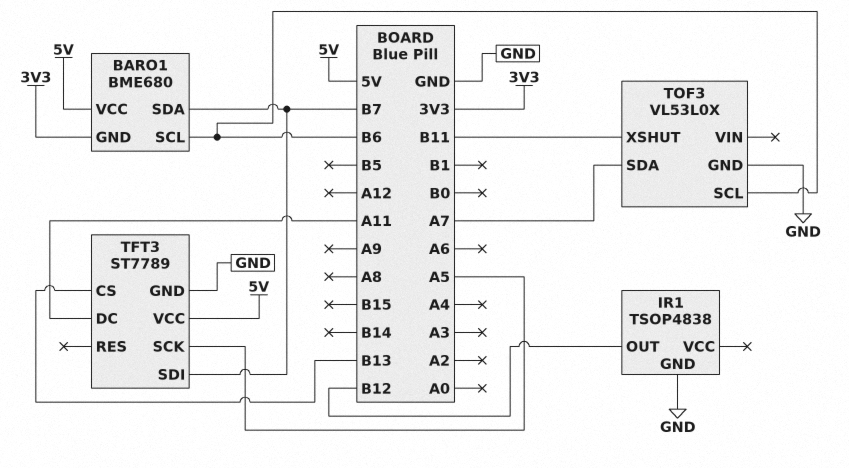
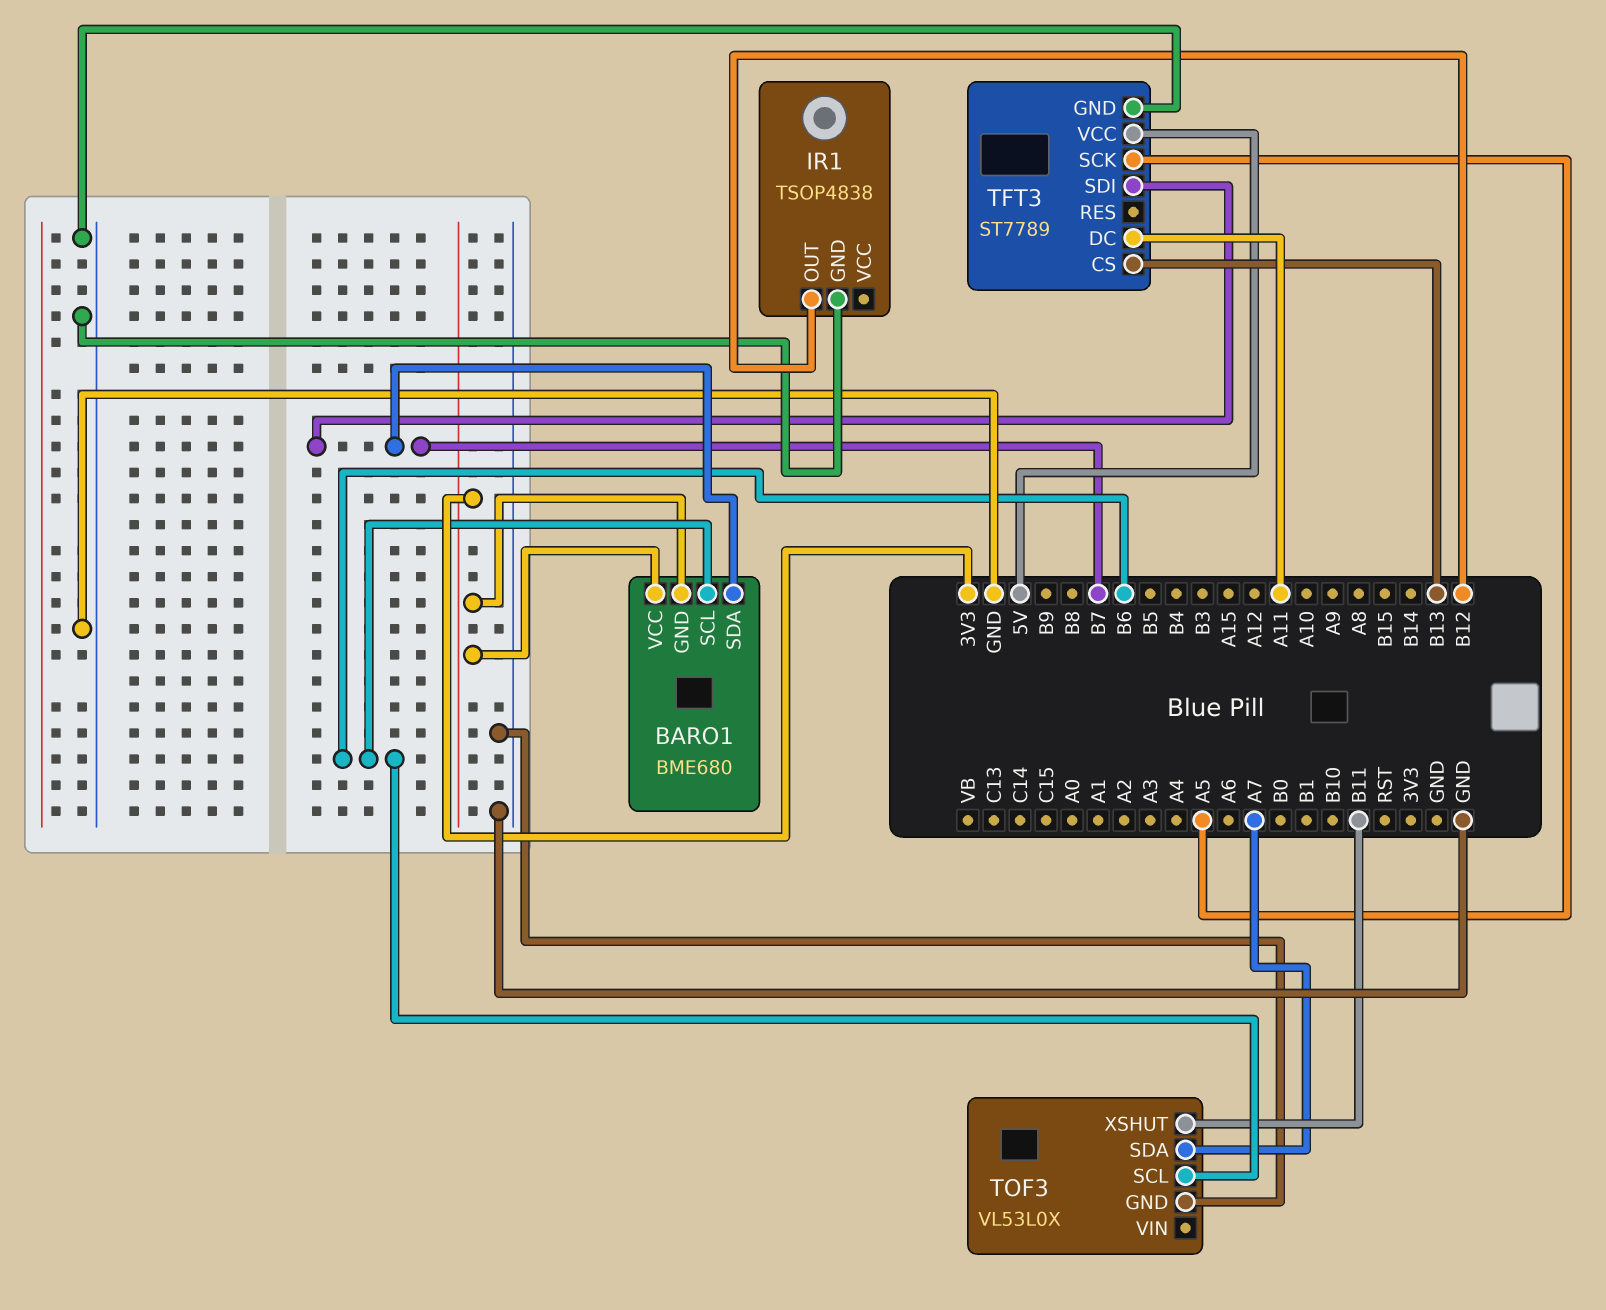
BARO1 pin VCC: 5V -> 3V3

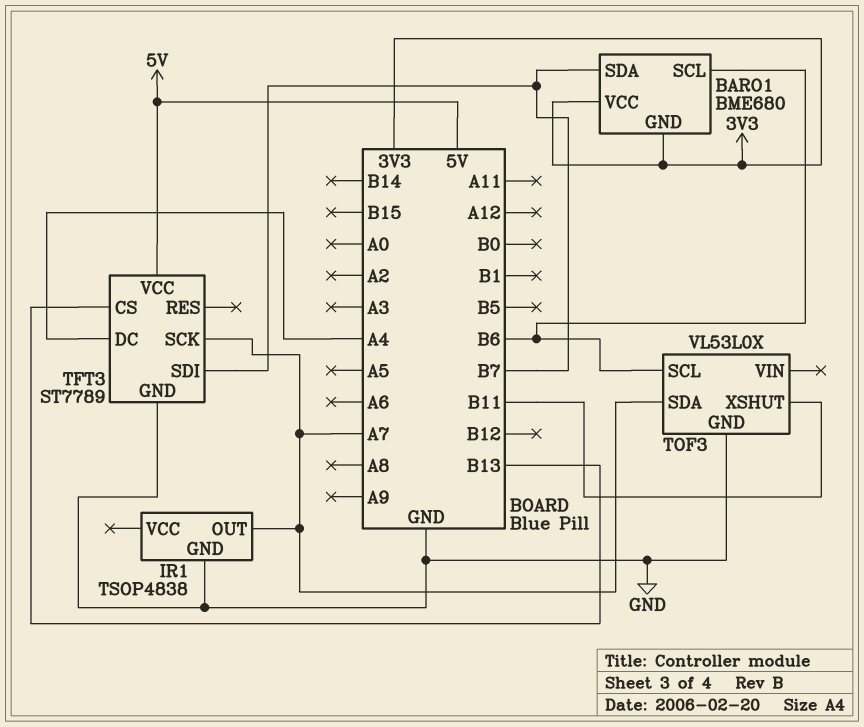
IR1 pin OUT: B12 -> A7
TFT3 pin DC: A11 -> A4
TFT3 pin SCK: A5 -> A7

